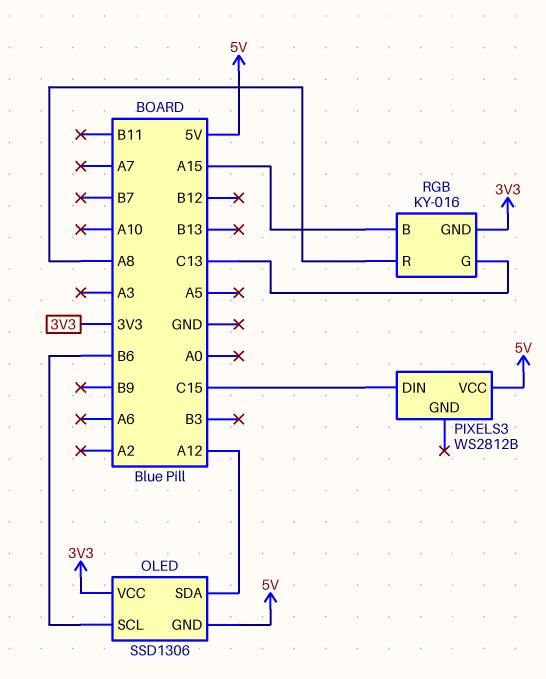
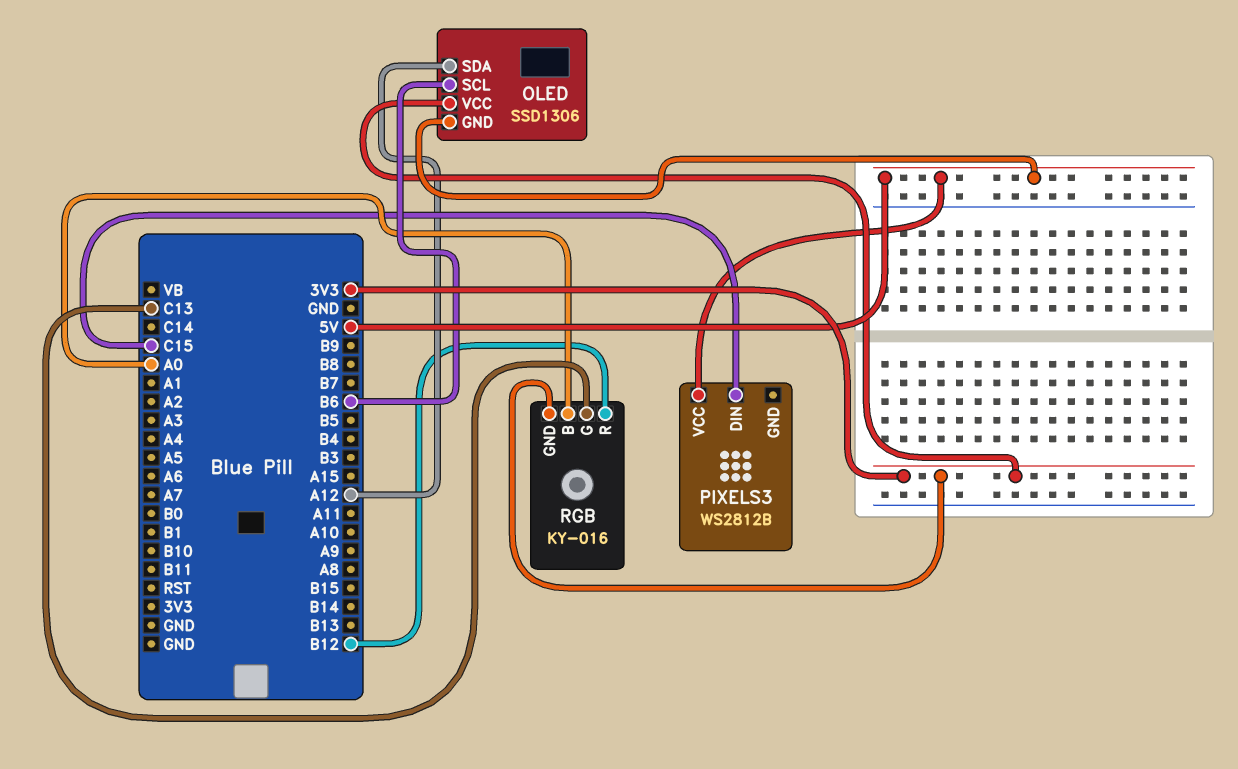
RGB pin B: A15 -> A0
RGB pin R: A8 -> B12

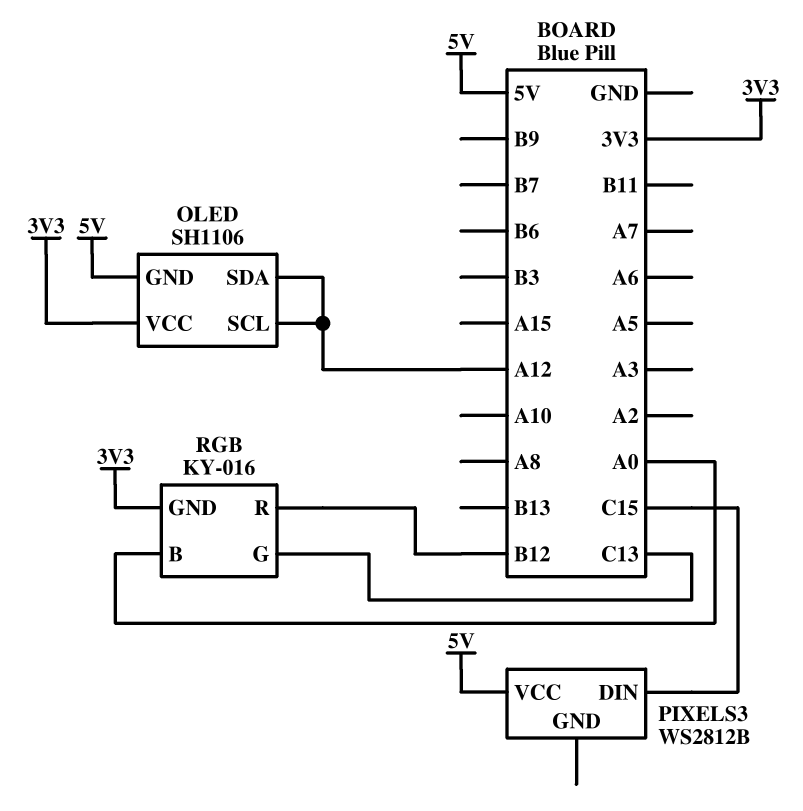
OLED: SSD1306 -> SH1106
OLED pin SCL: B6 -> A12

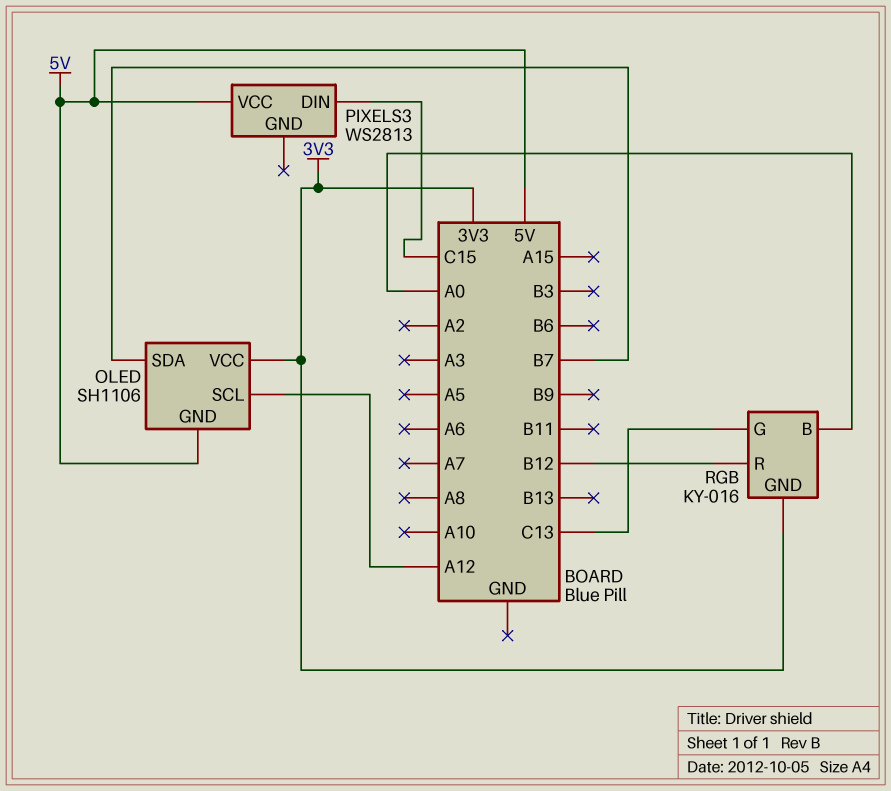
OLED pin SDA: A12 -> B7
PIXELS3: WS2812B -> WS2813

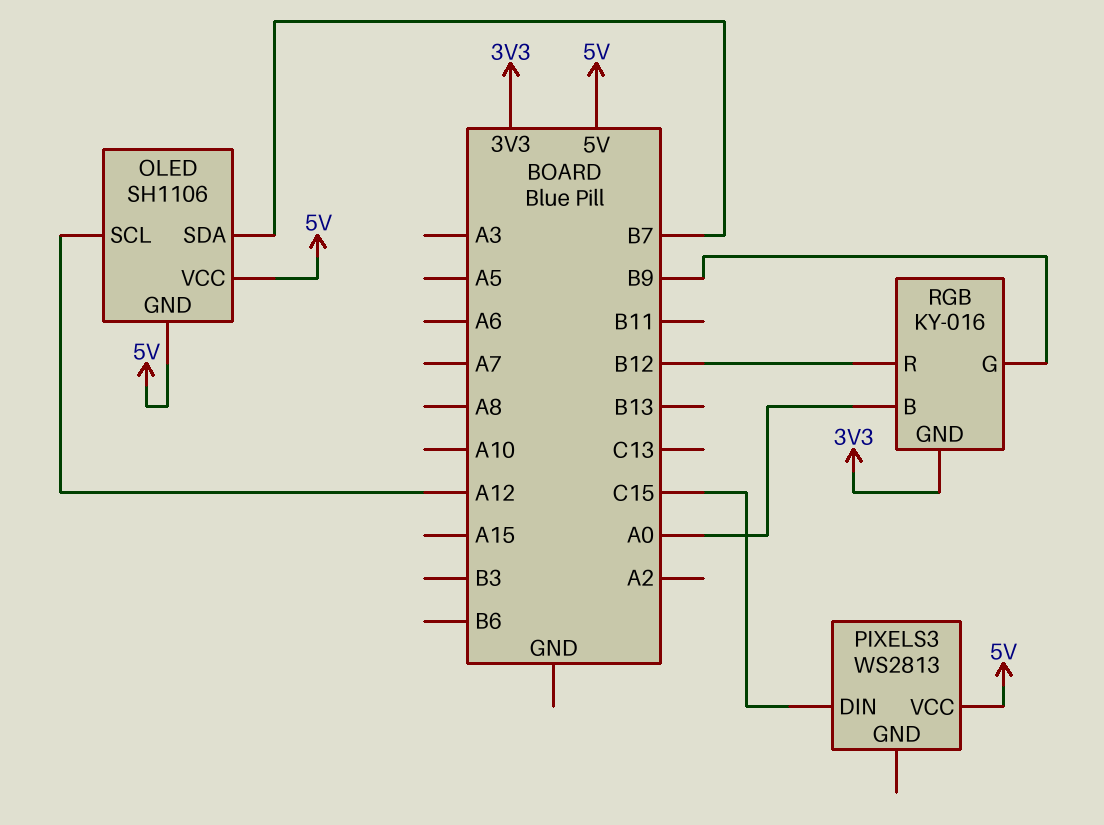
OLED pin VCC: 3V3 -> 5V
RGB pin G: C13 -> B9

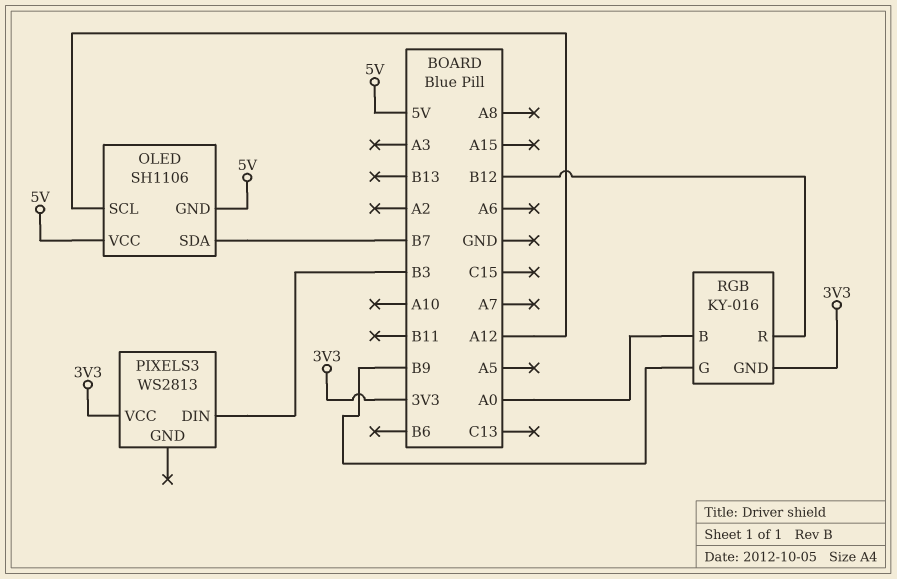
PIXELS3 pin DIN: C15 -> B3
PIXELS3 pin VCC: 5V -> 3V3

